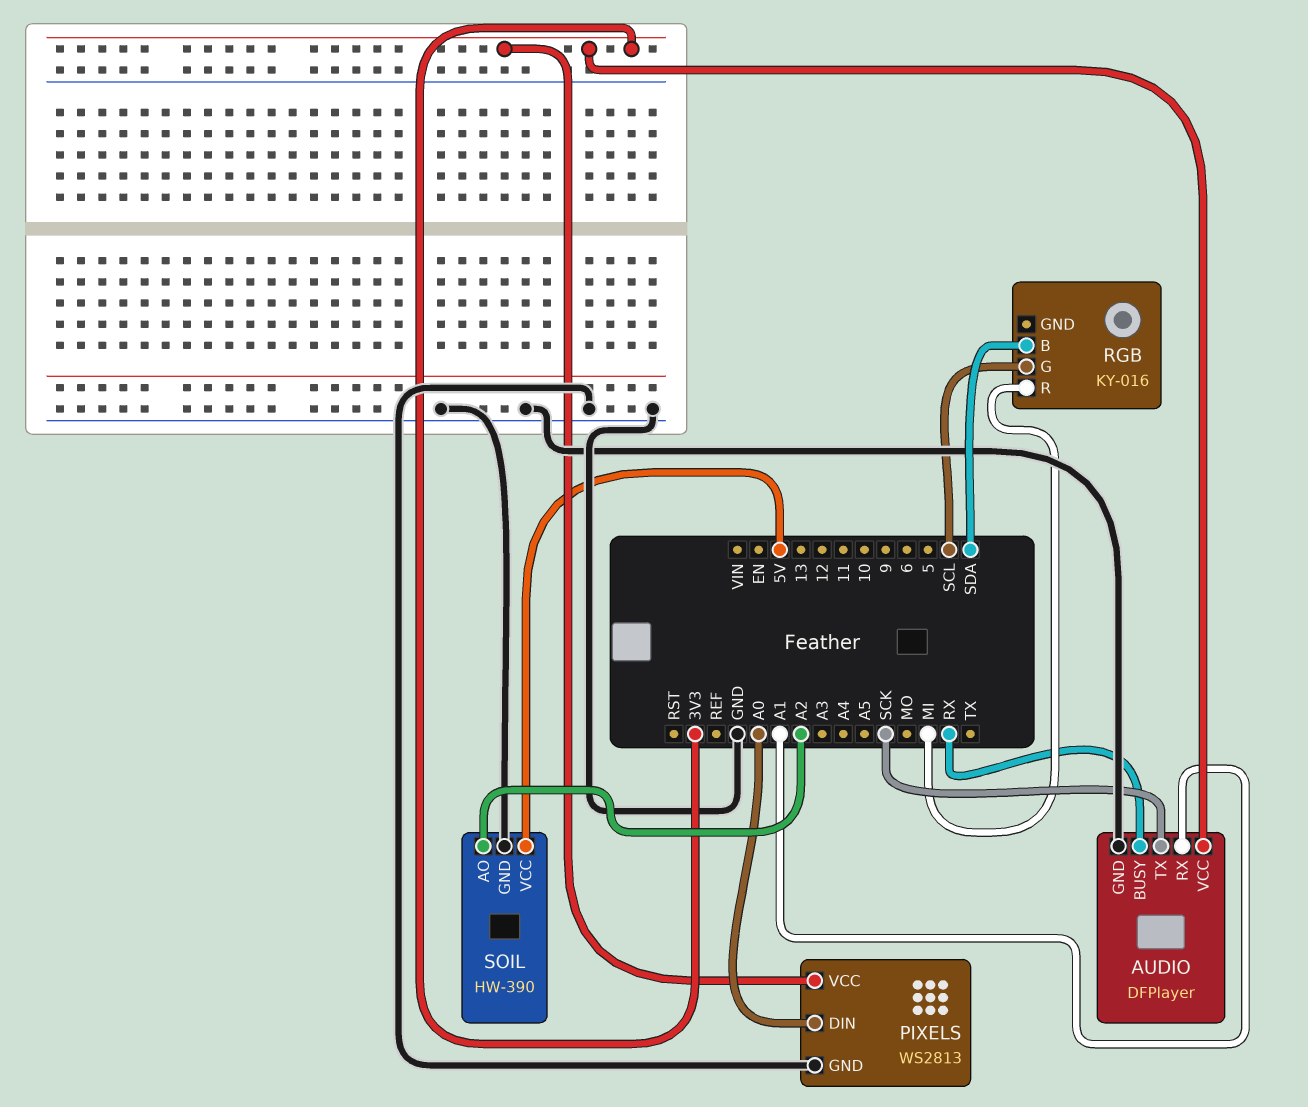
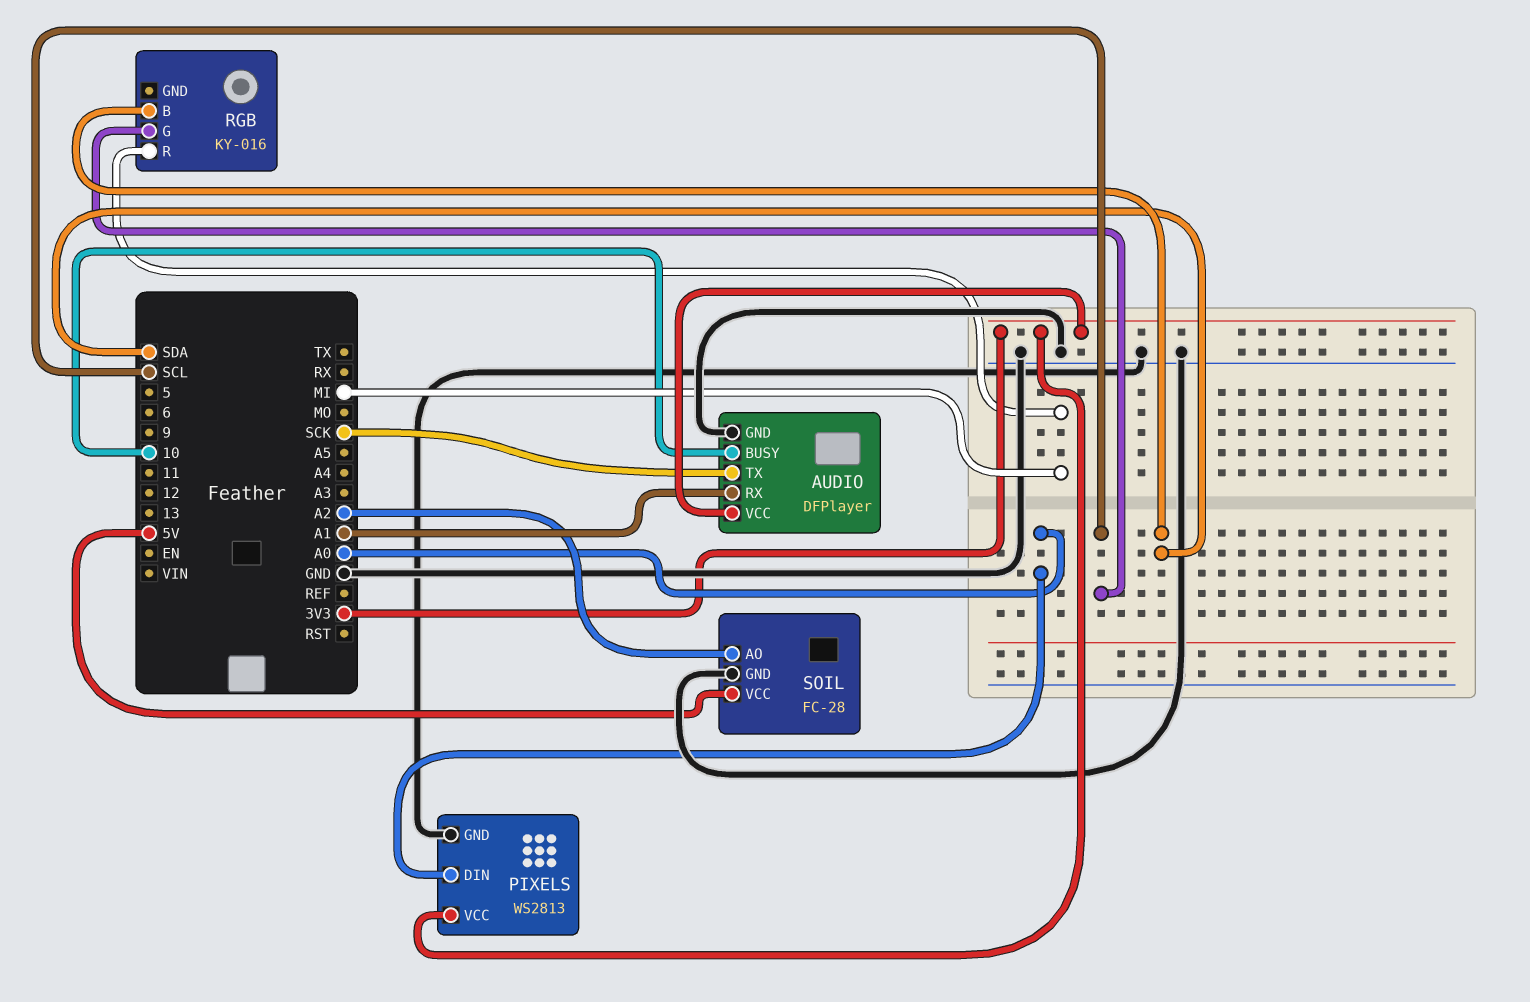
AUDIO pin BUSY: RX -> 10
SOIL: HW-390 -> FC-28

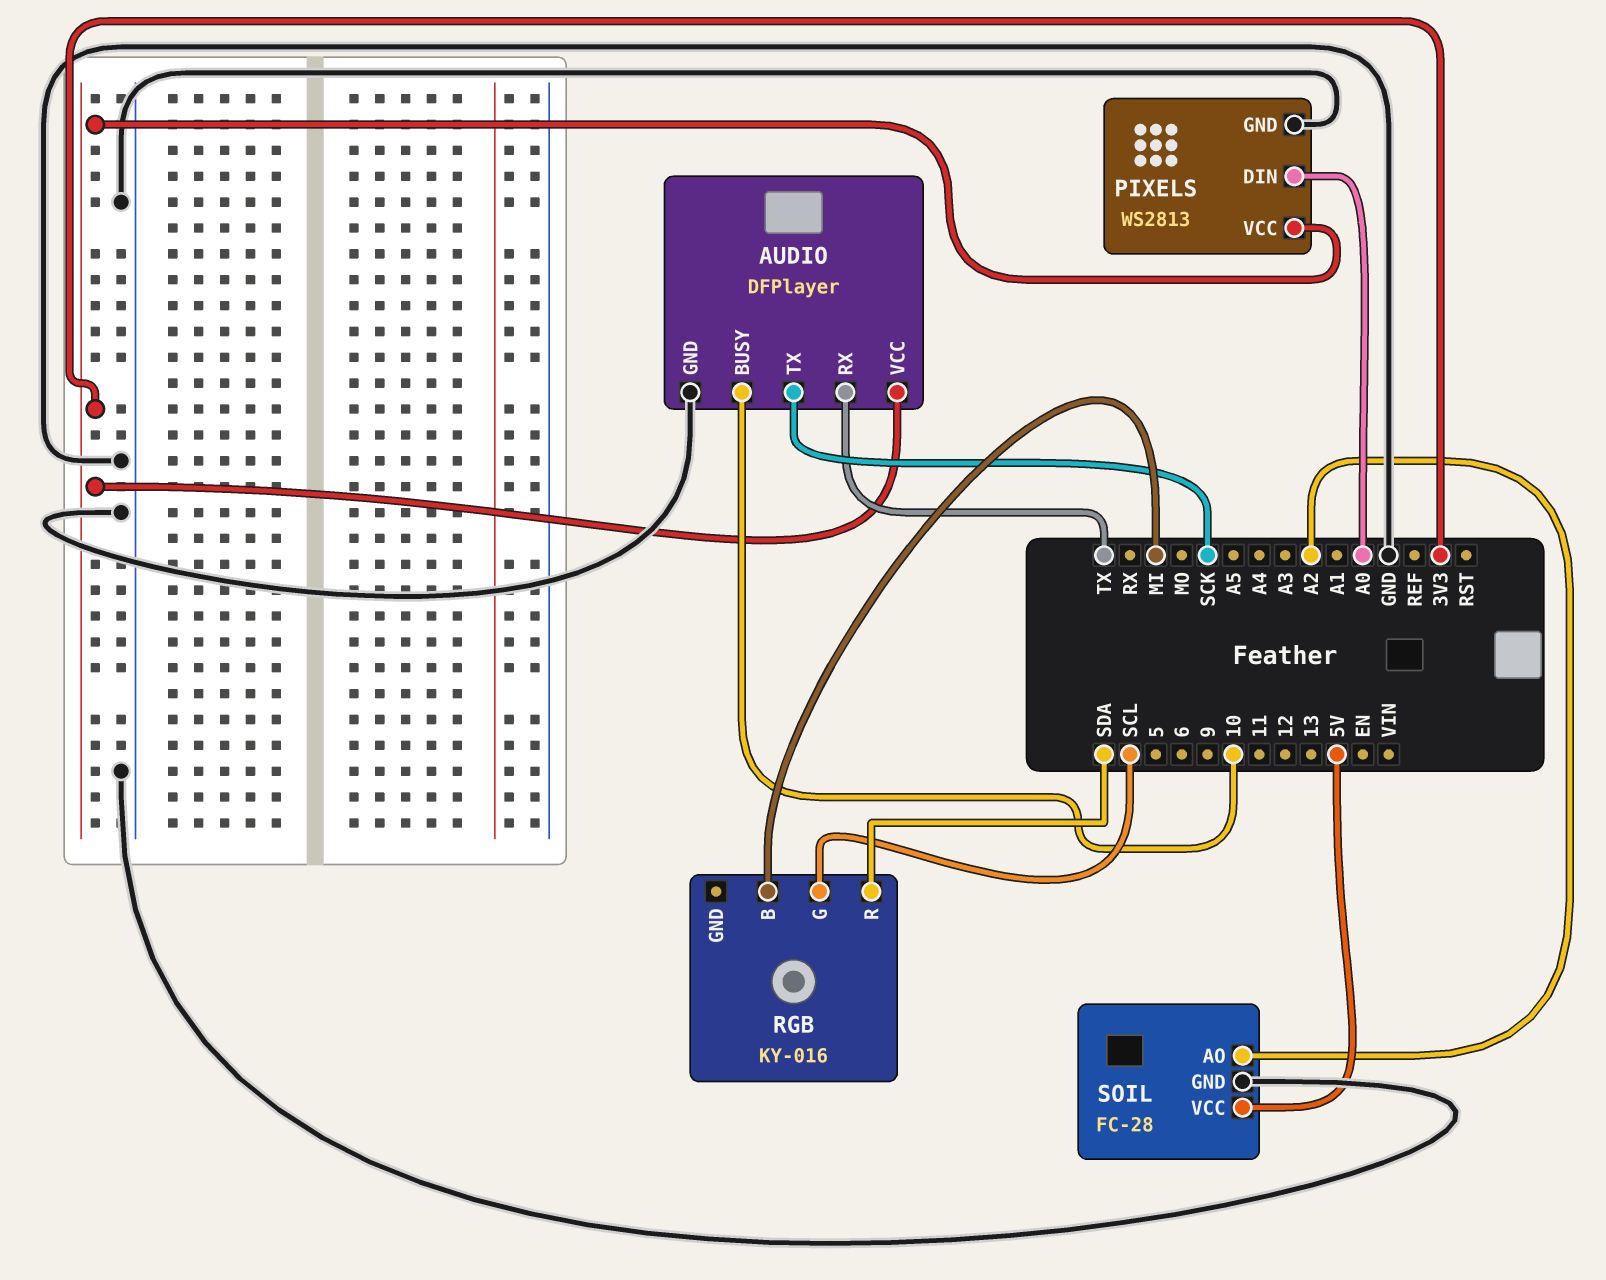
AUDIO pin RX: A1 -> TX
RGB pin B: SDA -> MI
RGB pin R: MI -> SDA

